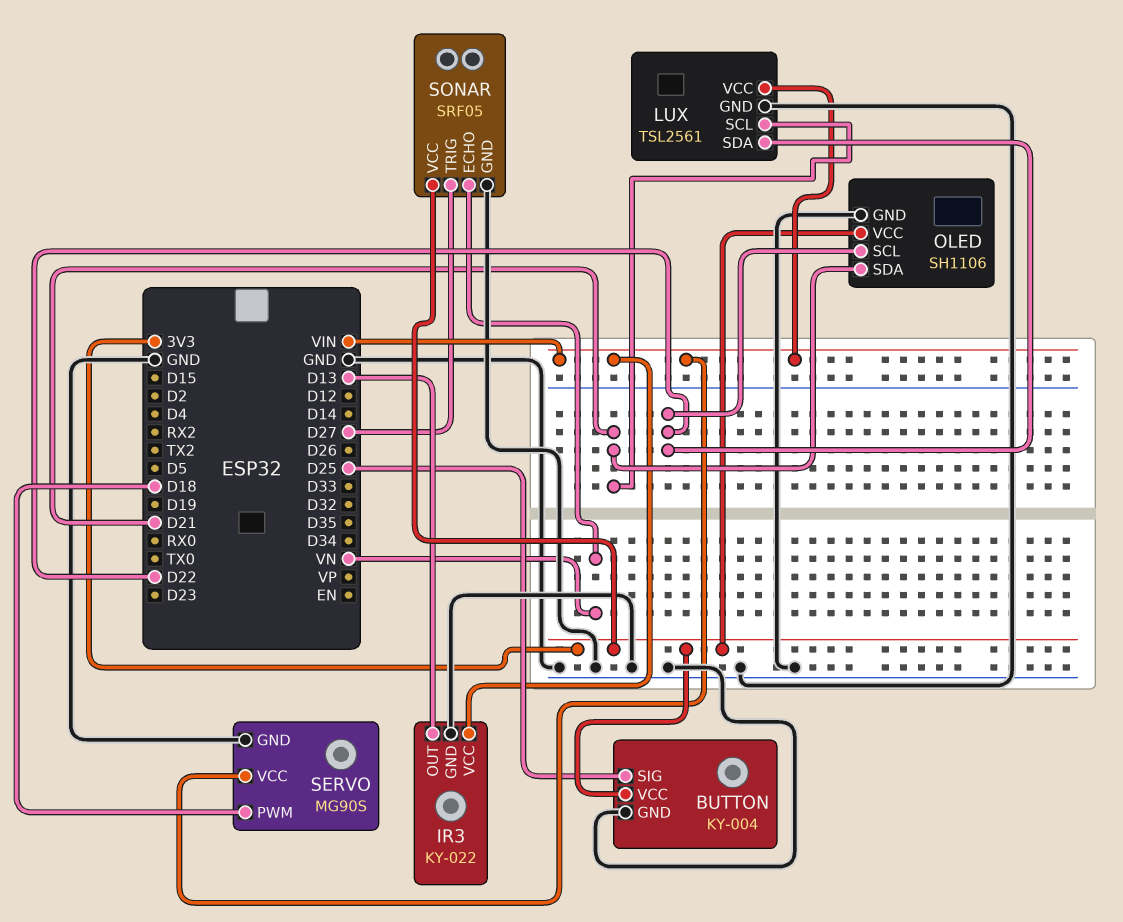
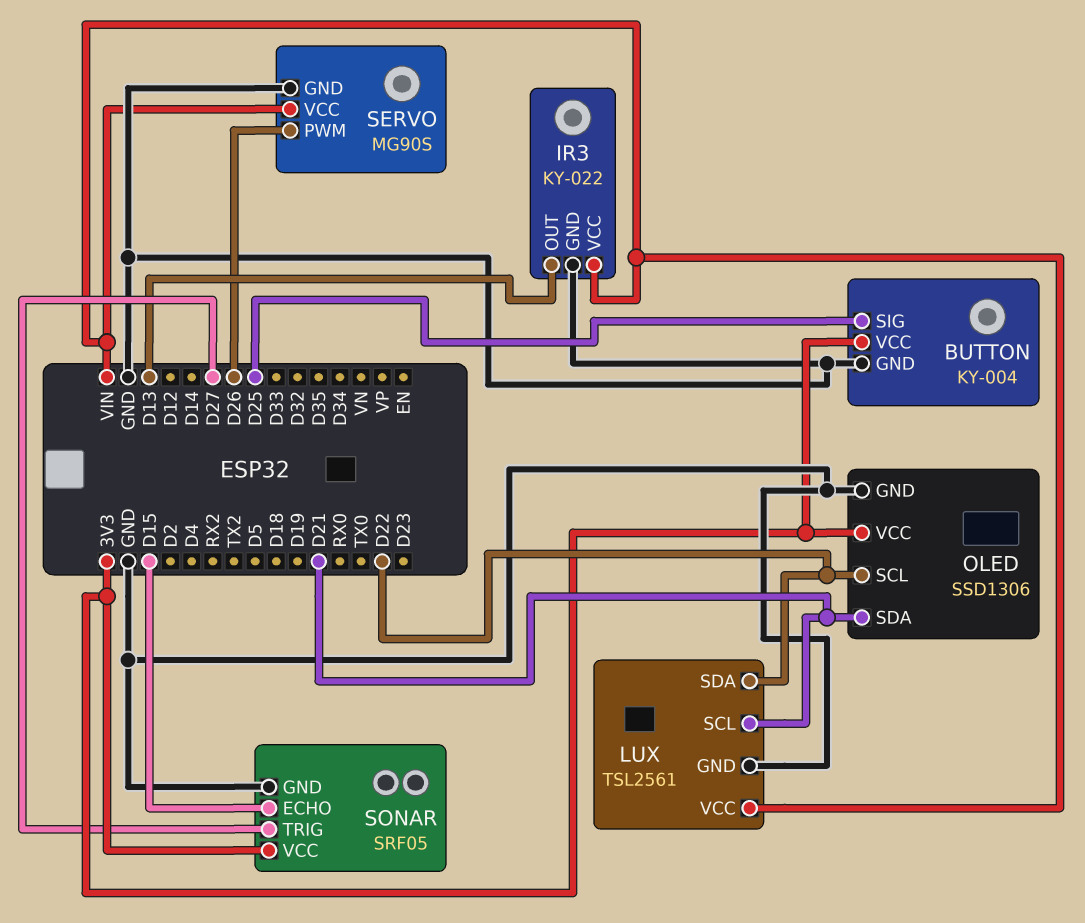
OLED: SH1106 -> SSD1306
SERVO pin PWM: D18 -> D26
SONAR pin ECHO: VN -> D15

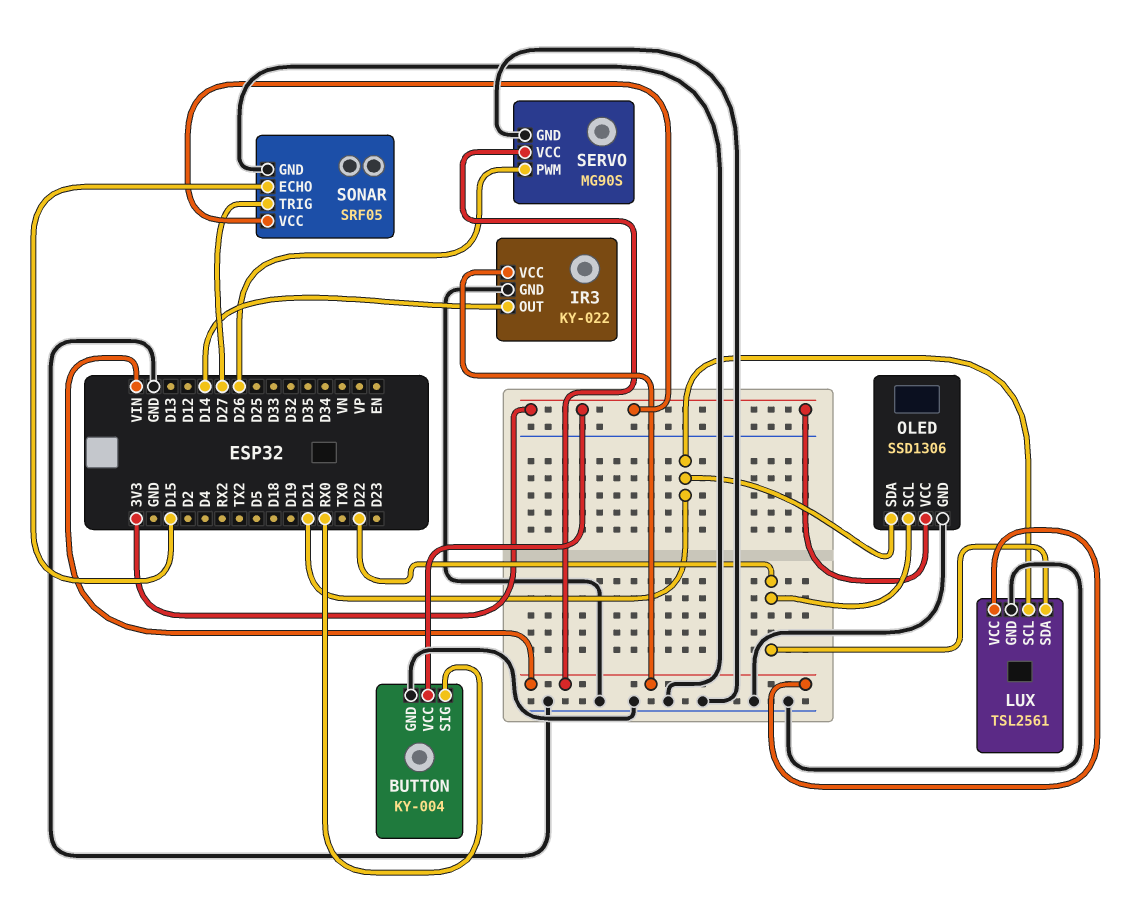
BUTTON pin SIG: D25 -> RX0
IR3 pin OUT: D13 -> D14

